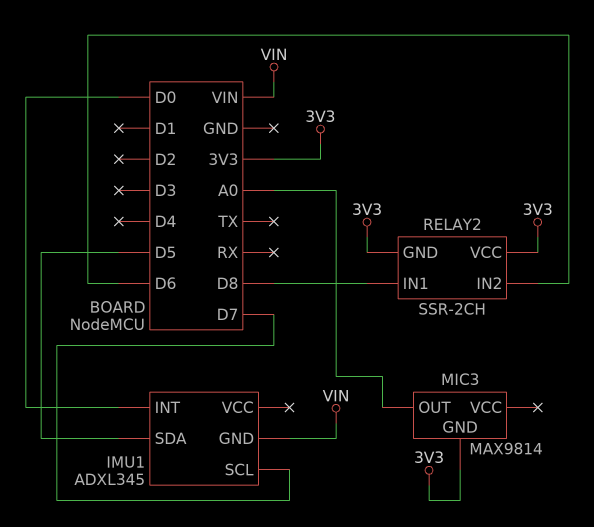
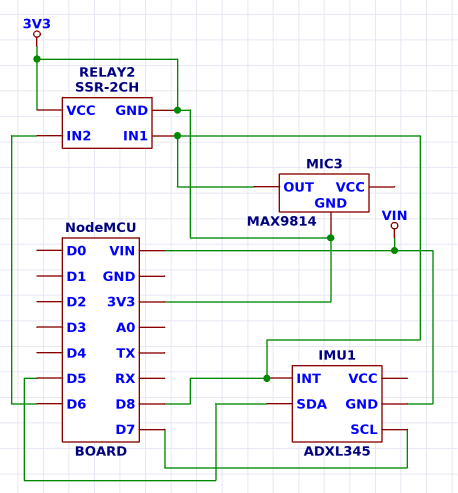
IMU1 pin INT: D0 -> D8
MIC3 pin OUT: A0 -> D8

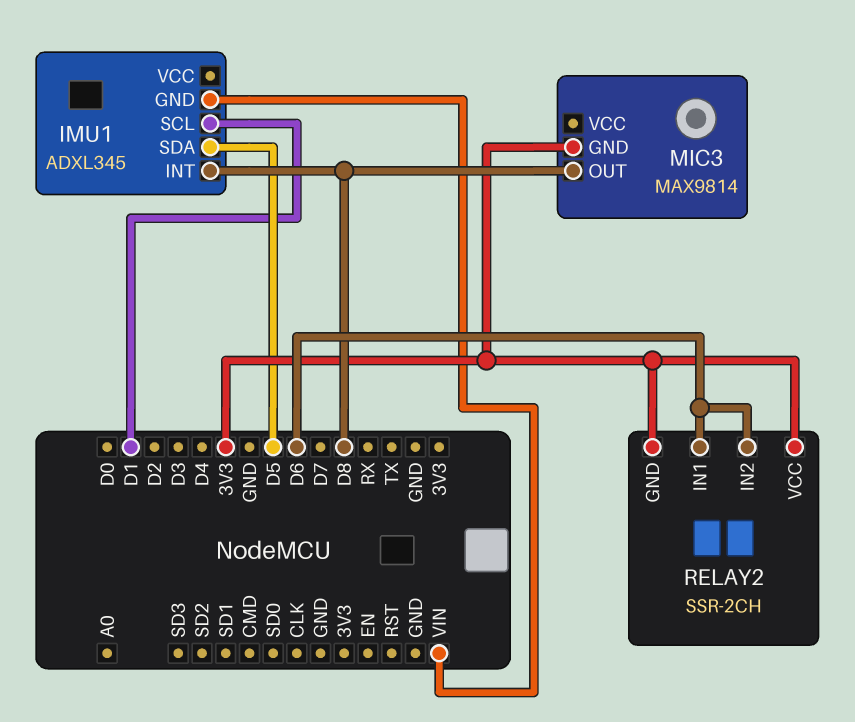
IMU1 pin SCL: D7 -> D1
RELAY2 pin IN1: D8 -> D6

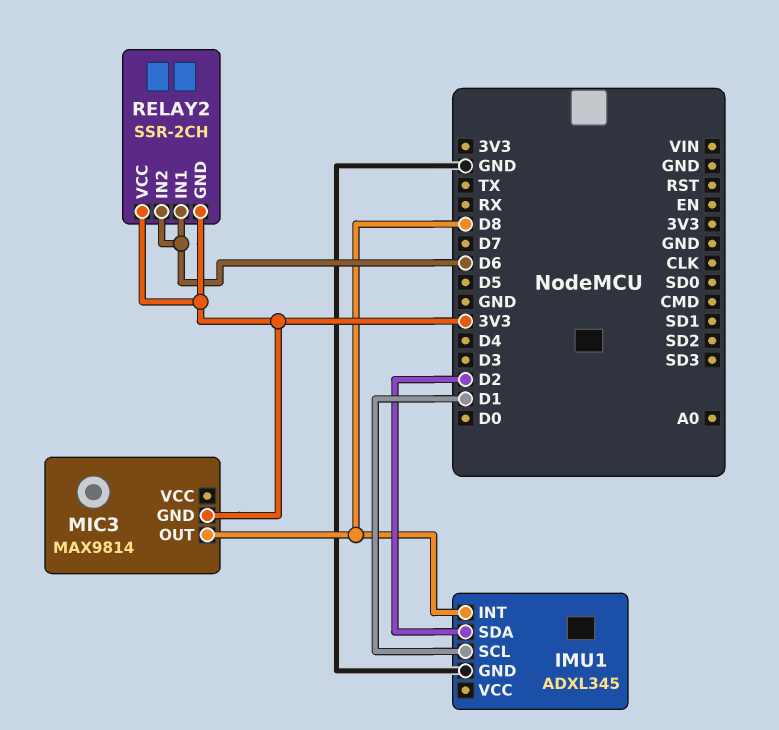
IMU1 pin GND: VIN -> GND
IMU1 pin SDA: D5 -> D2

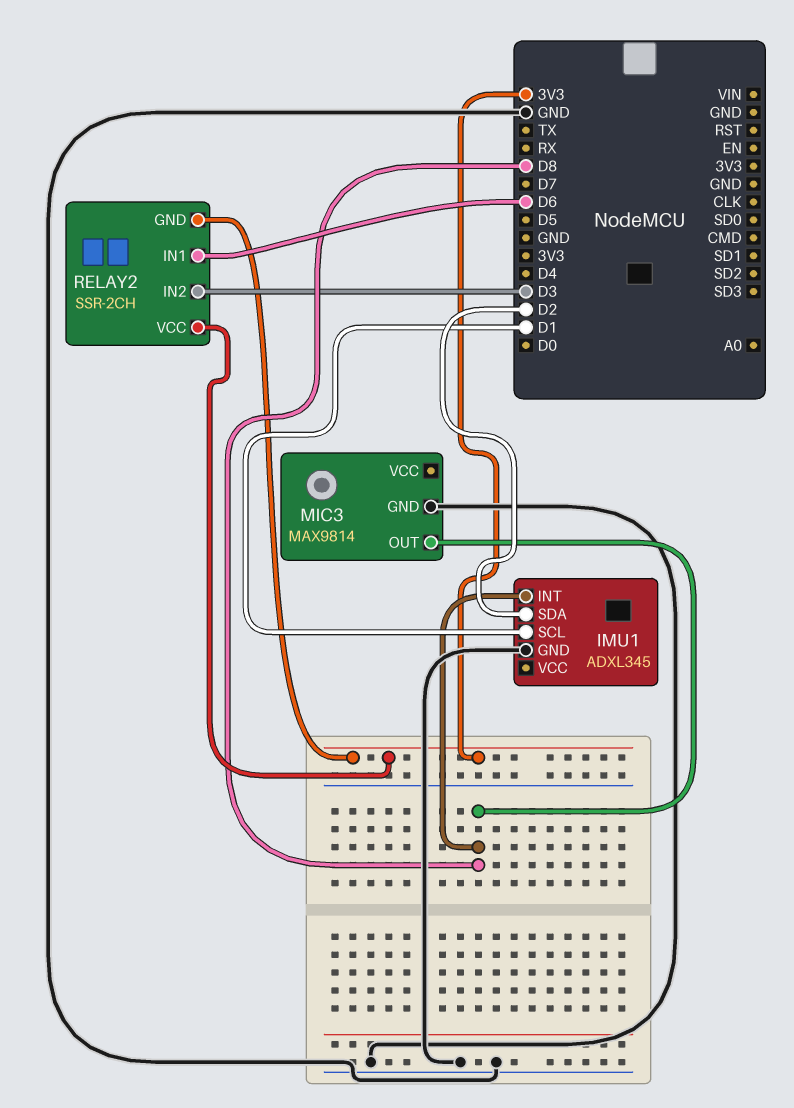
MIC3 pin GND: 3V3 -> GND
RELAY2 pin IN2: D6 -> D3

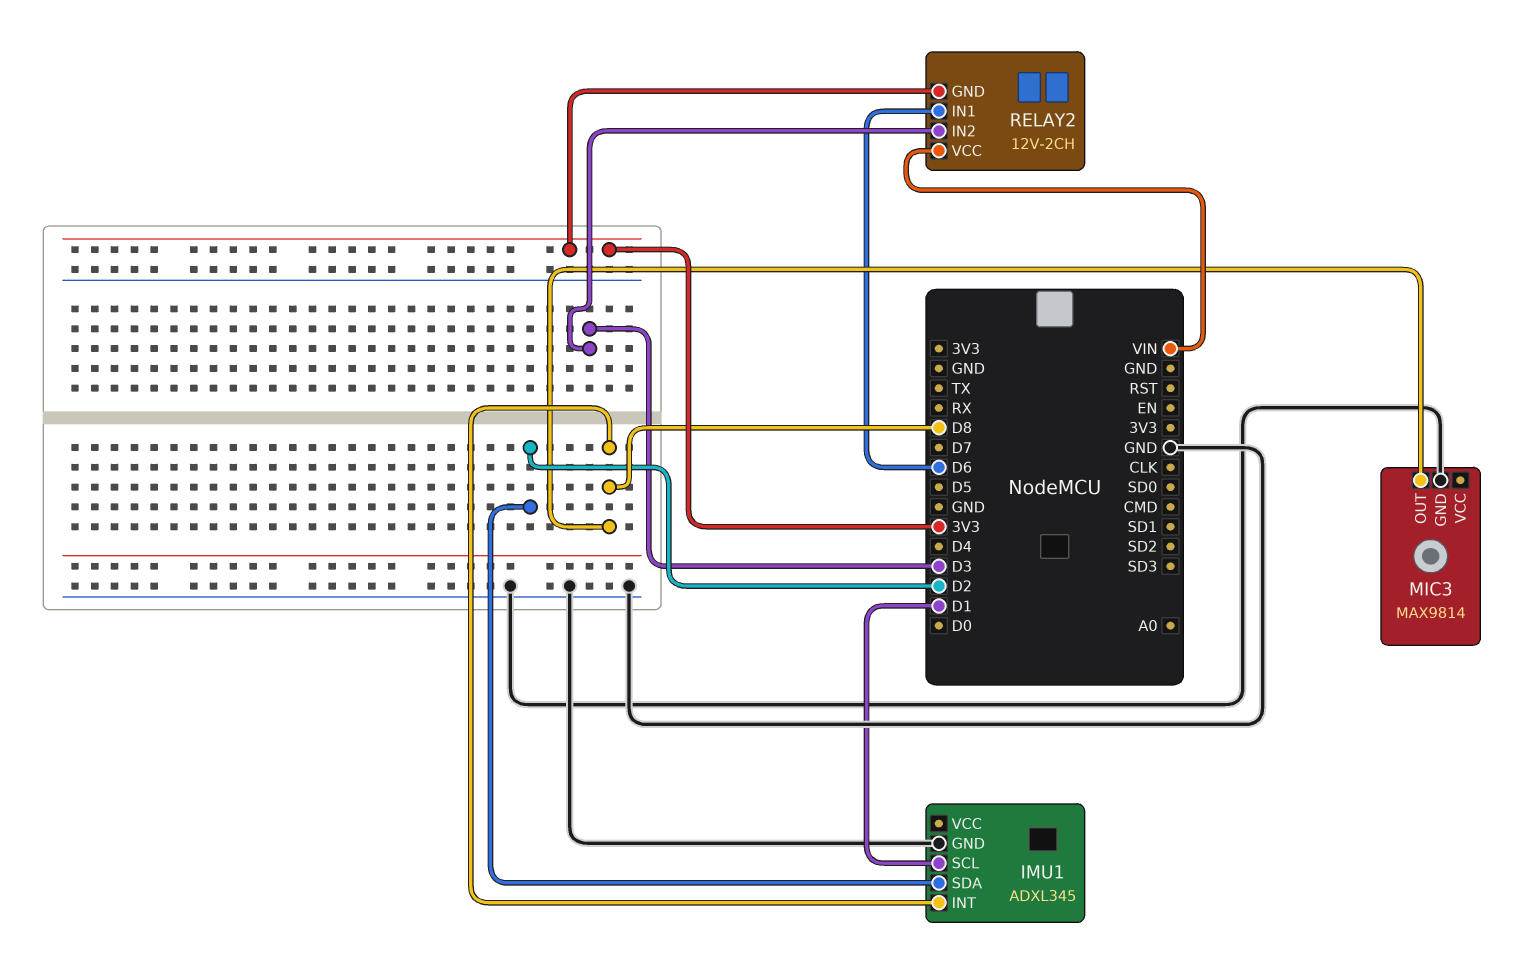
RELAY2: SSR-2CH -> 12V-2CH
RELAY2 pin VCC: 3V3 -> VIN

